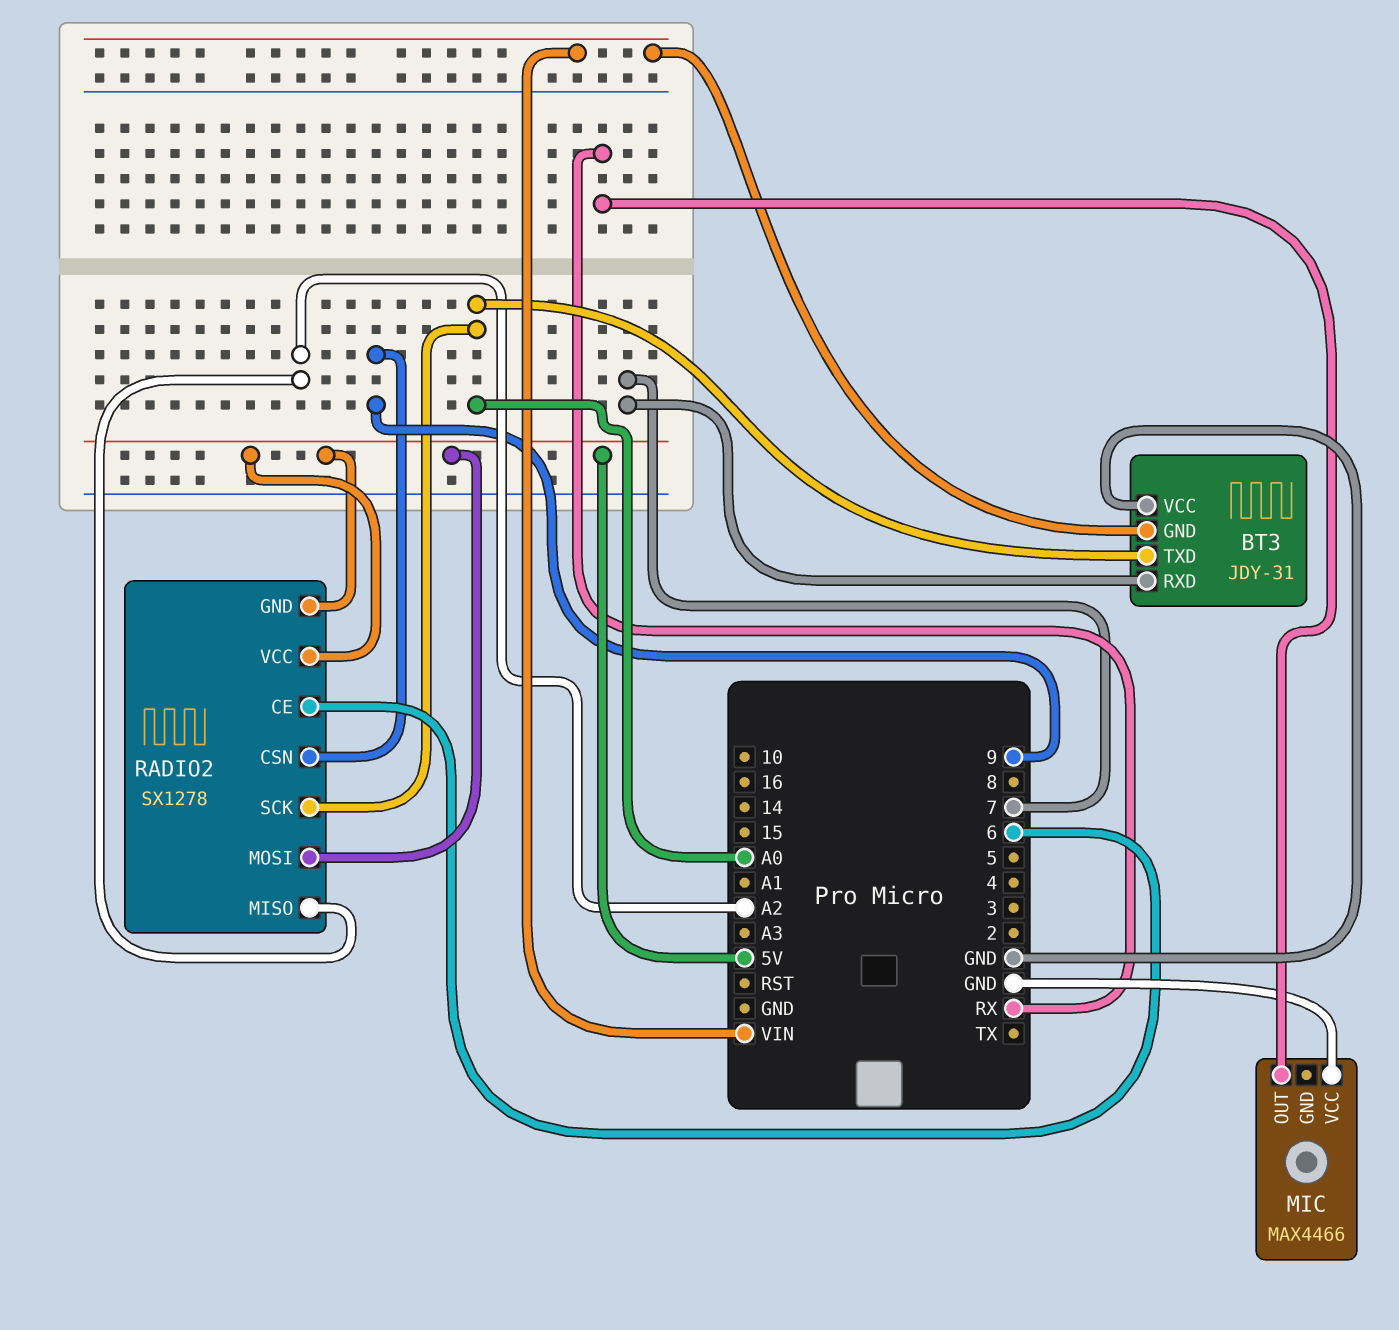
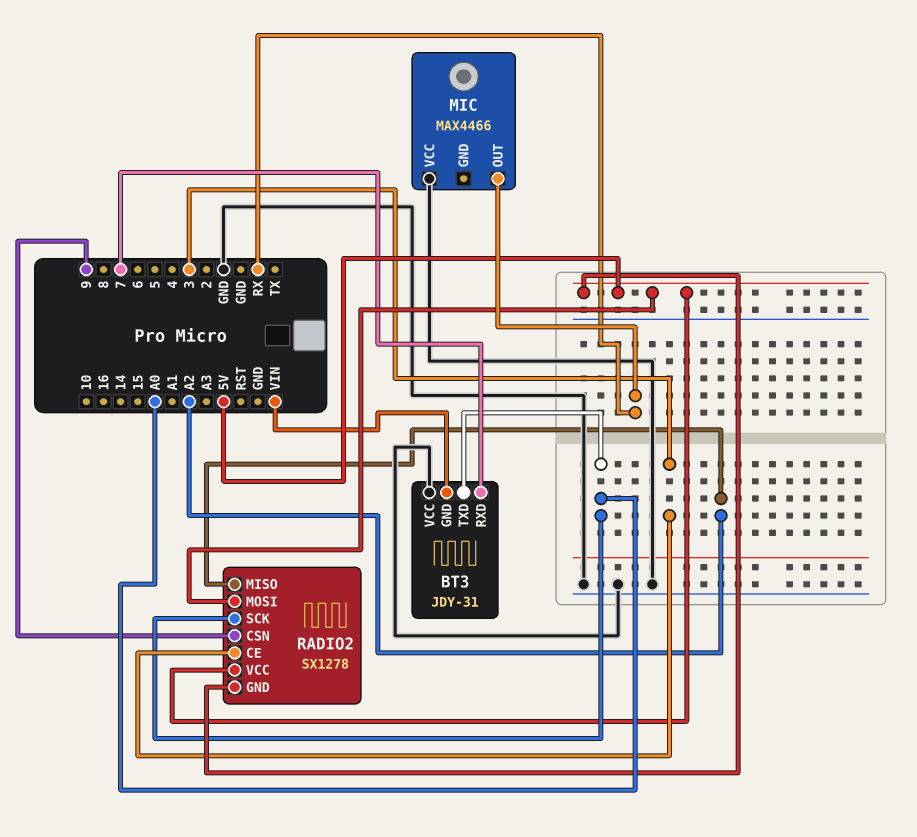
RADIO2 pin CE: 6 -> 3

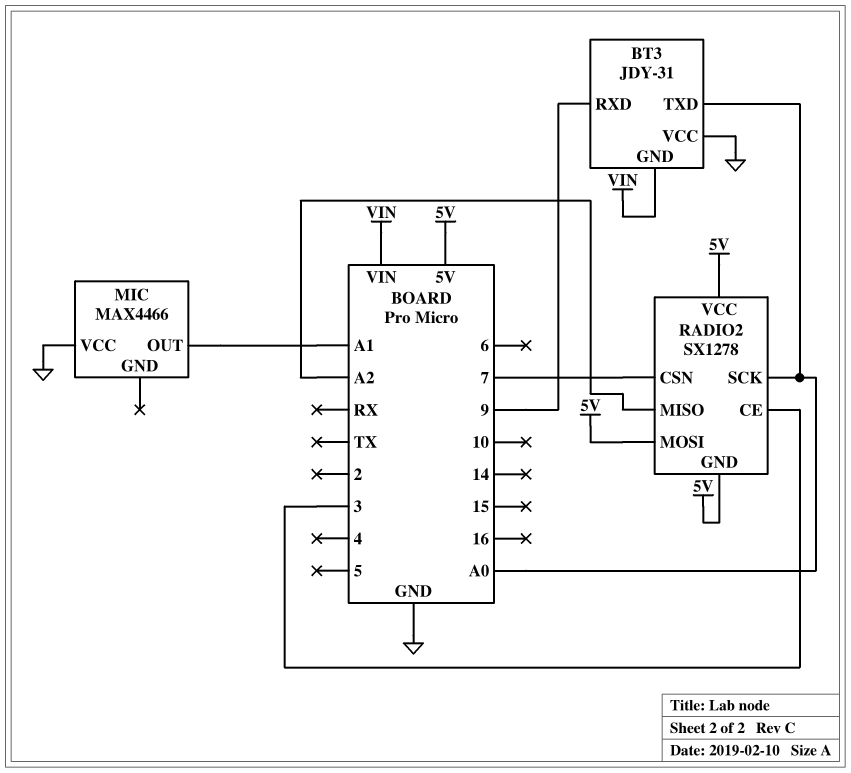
BT3 pin RXD: 7 -> 9
MIC pin OUT: RX -> A1
RADIO2 pin CSN: 9 -> 7

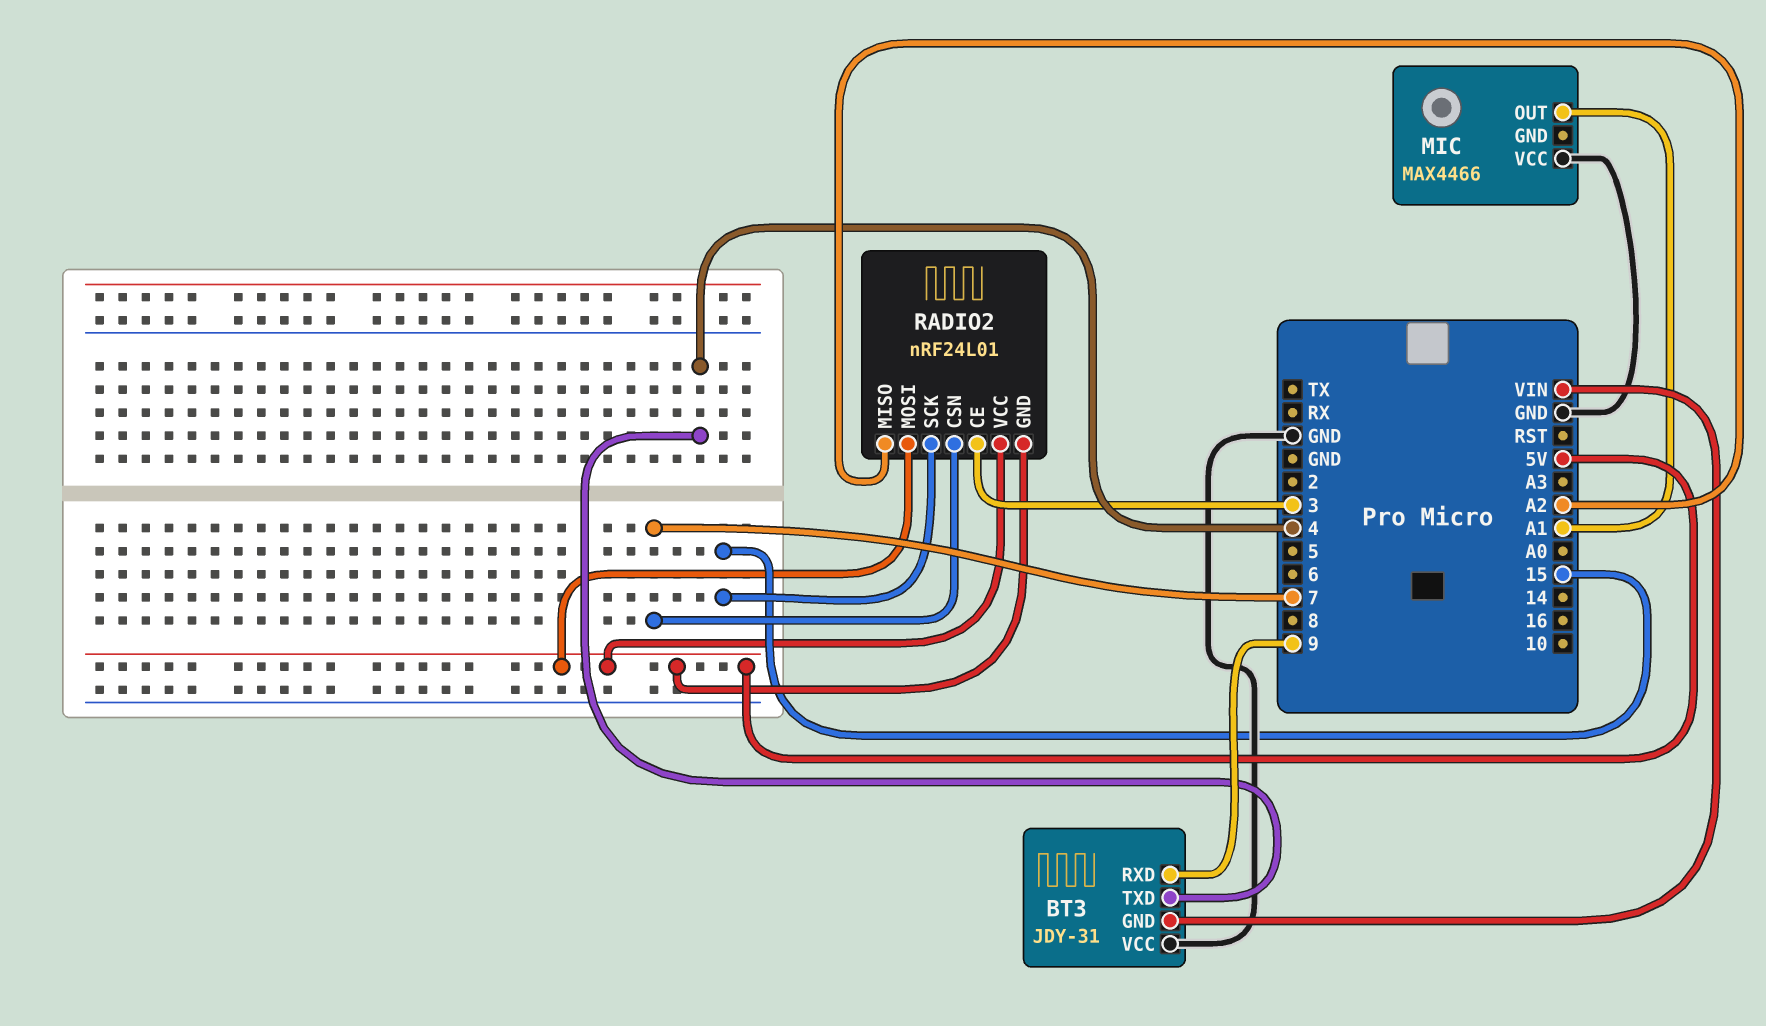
BT3 pin TXD: A0 -> 4
RADIO2: SX1278 -> nRF24L01
RADIO2 pin SCK: A0 -> 15

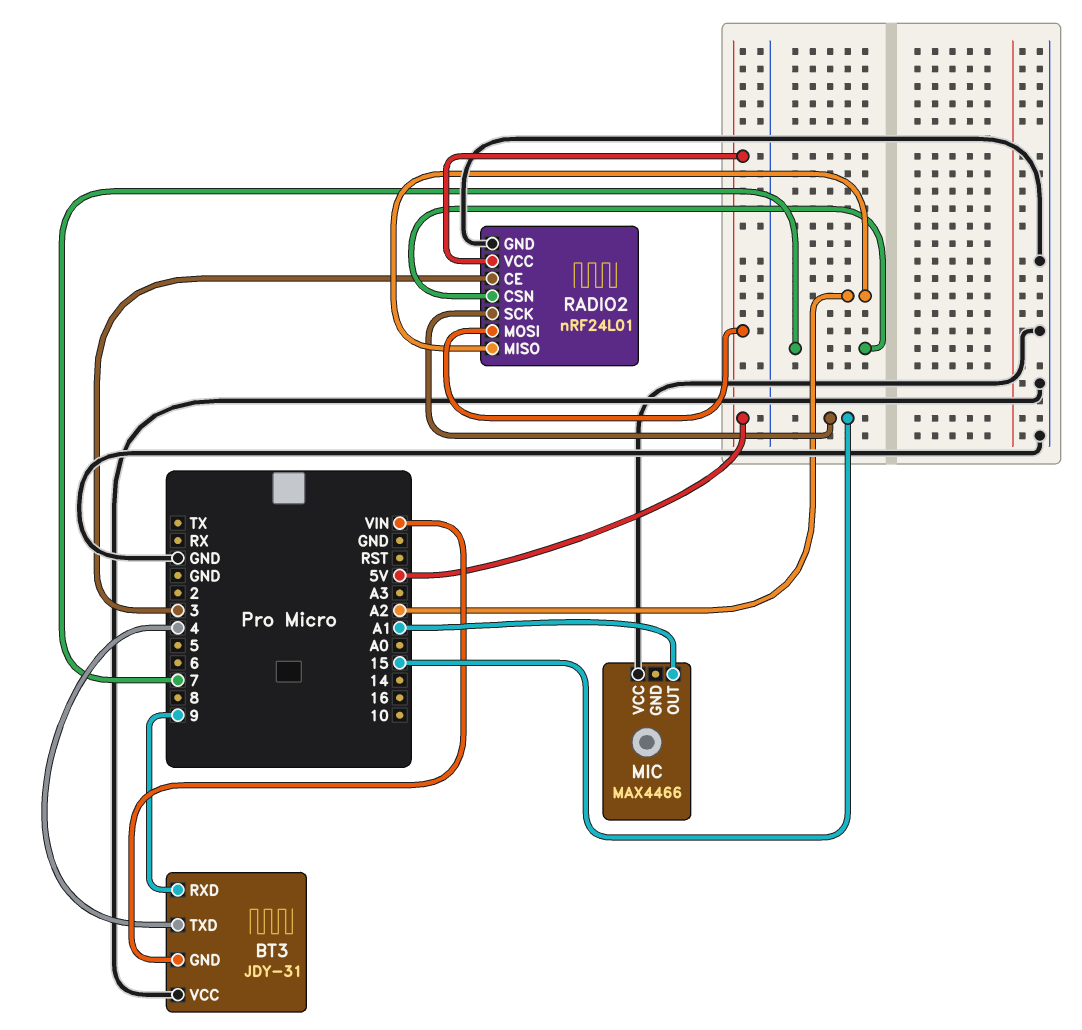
RADIO2 pin GND: 5V -> GND

